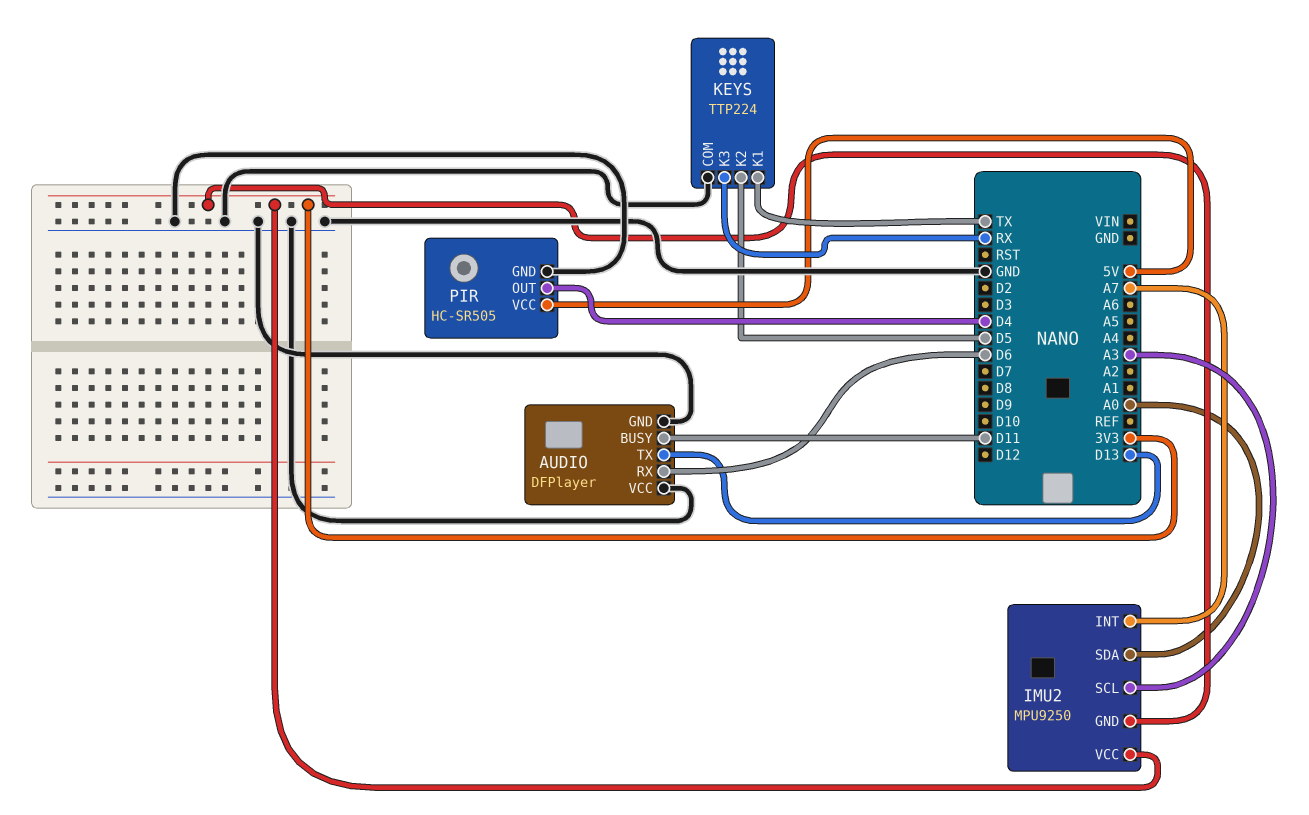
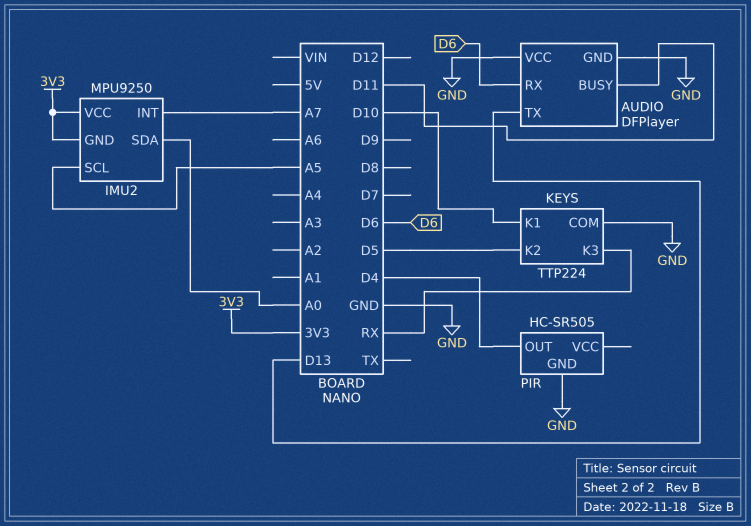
IMU2 pin SCL: A3 -> A5
KEYS pin K1: TX -> D10
PIR pin VCC: 5V -> none

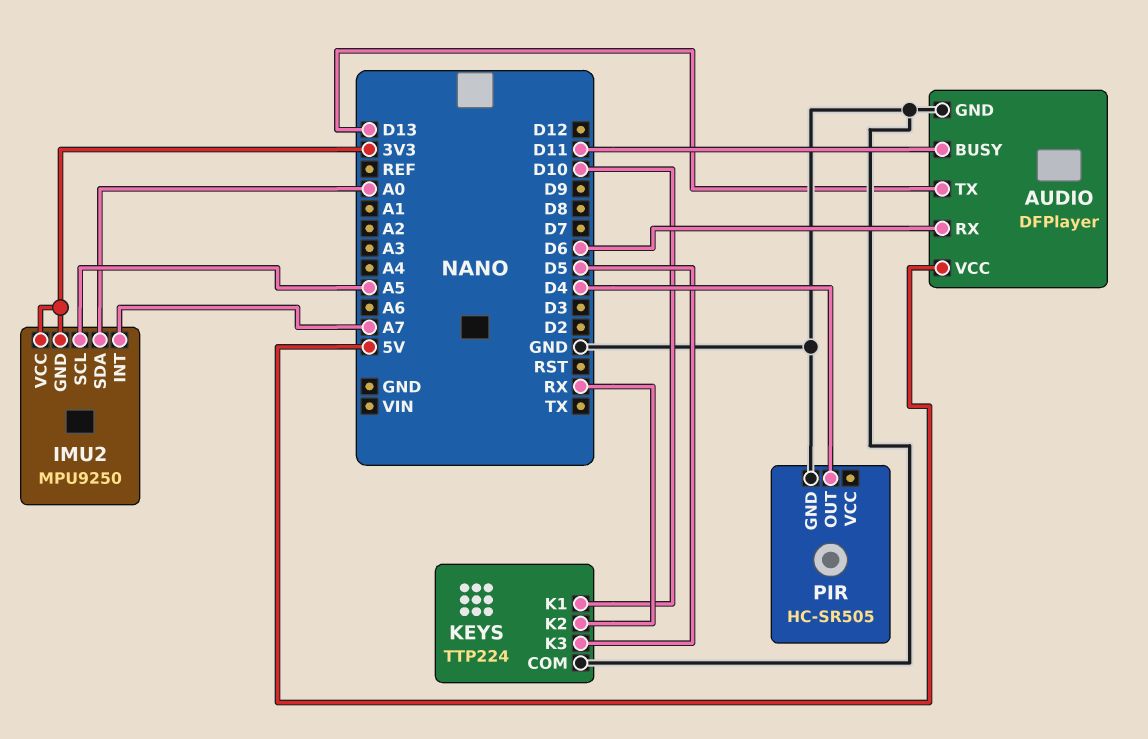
AUDIO pin VCC: GND -> 5V
KEYS pin K2: D5 -> RX
KEYS pin K3: RX -> D5

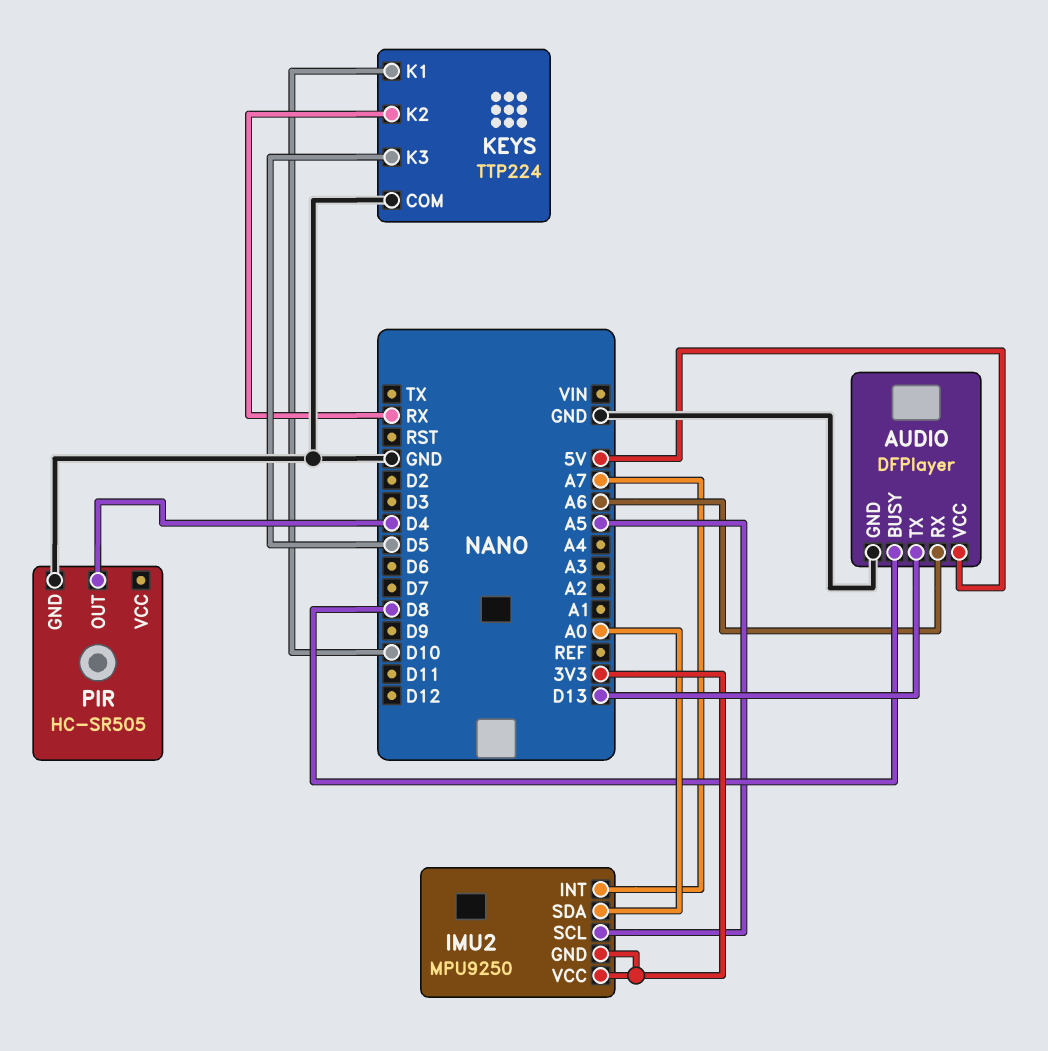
AUDIO pin BUSY: D11 -> D8
AUDIO pin RX: D6 -> A6

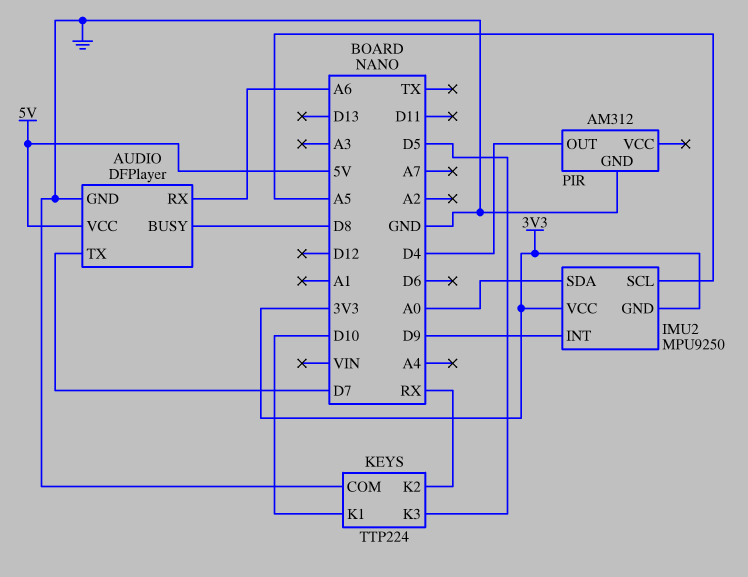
AUDIO pin TX: D13 -> D7
IMU2 pin INT: A7 -> D9
PIR: HC-SR505 -> AM312

